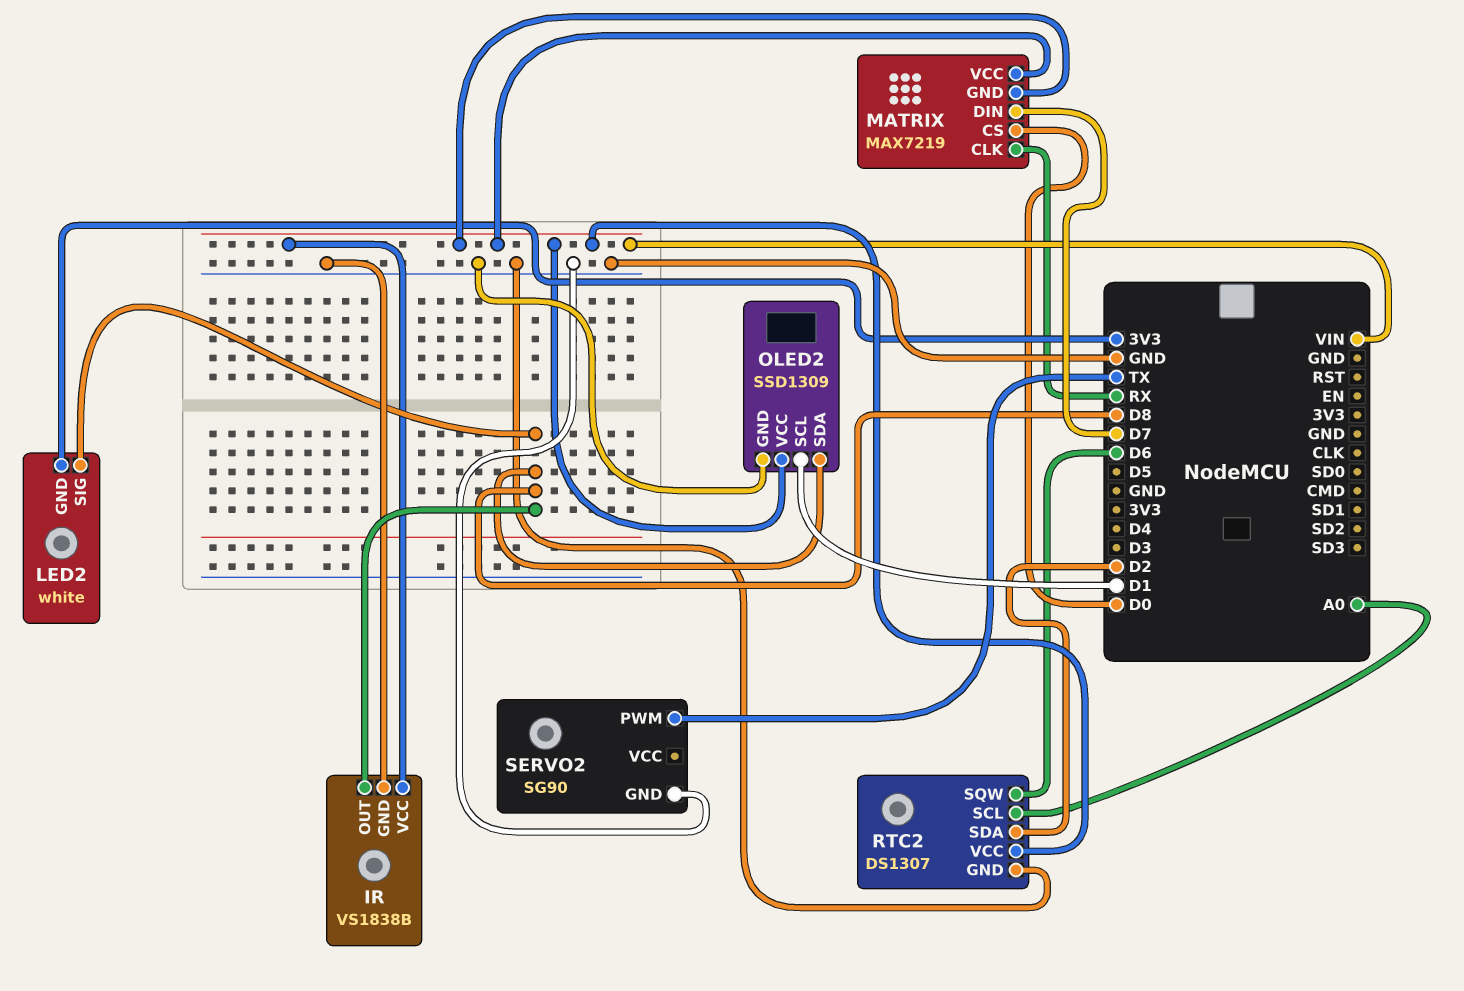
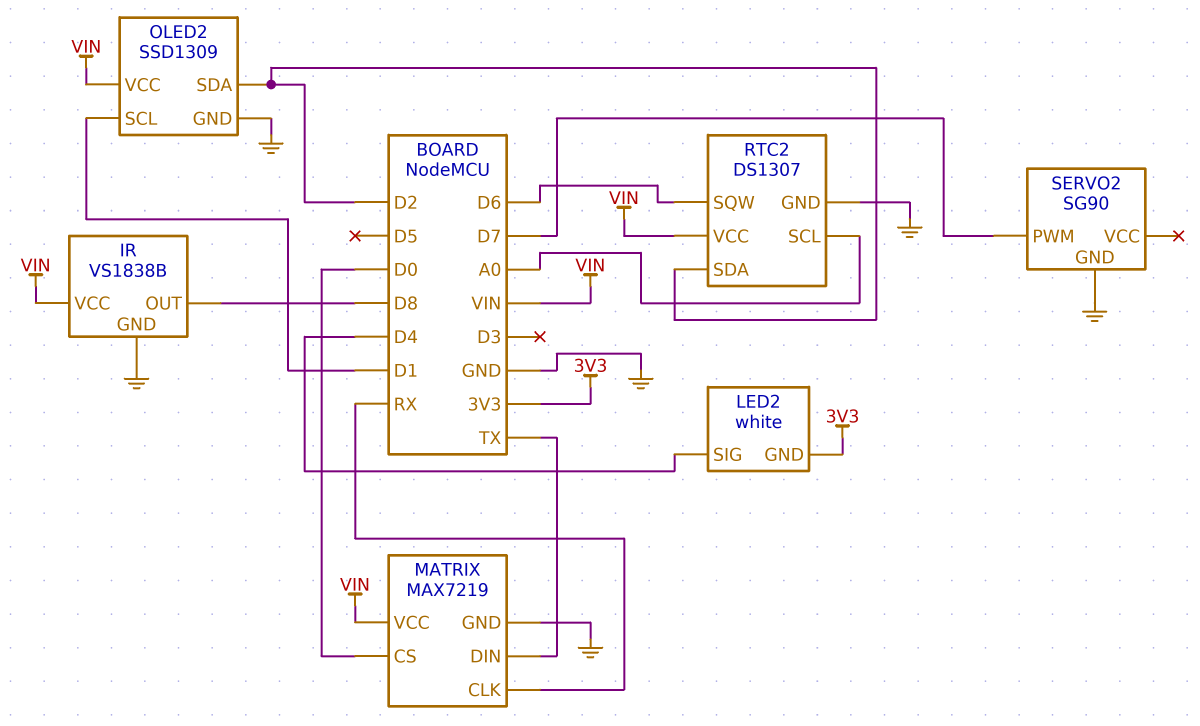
LED2 pin SIG: D8 -> D4
MATRIX pin DIN: D7 -> TX
MATRIX pin GND: VIN -> GND
OLED2 pin SDA: D8 -> D2
SERVO2 pin PWM: TX -> D7

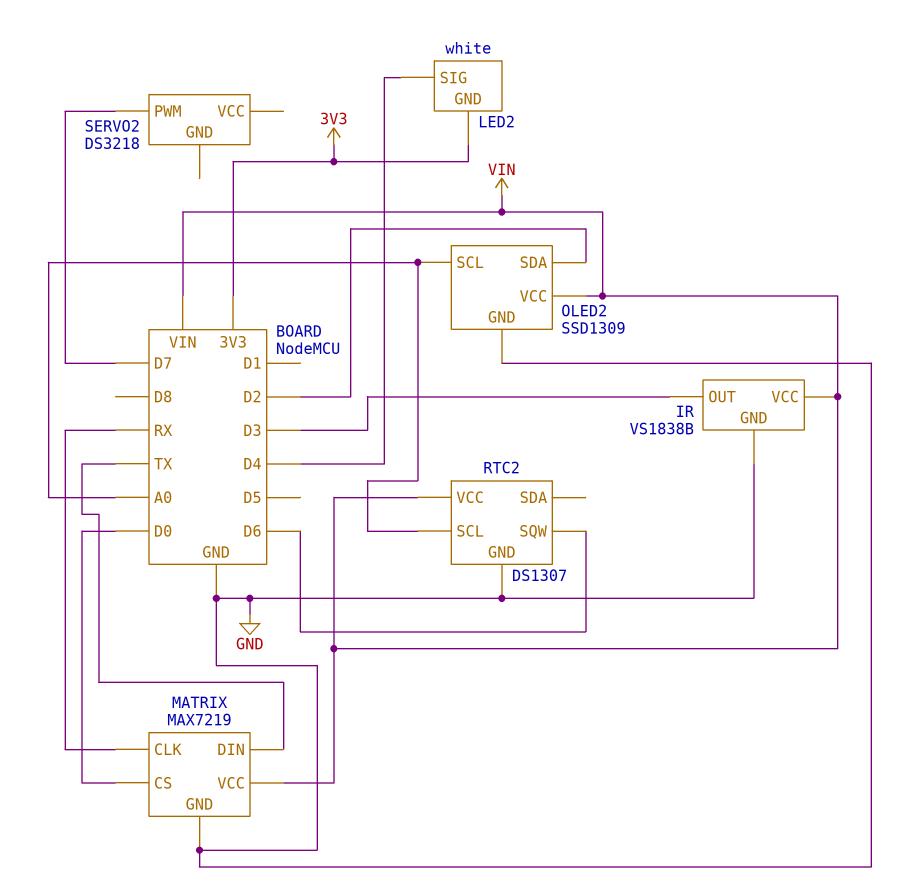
IR pin OUT: D8 -> D3
OLED2 pin SCL: D1 -> A0
RTC2 pin SDA: D2 -> none
SERVO2: SG90 -> DS3218
SERVO2 pin GND: GND -> none

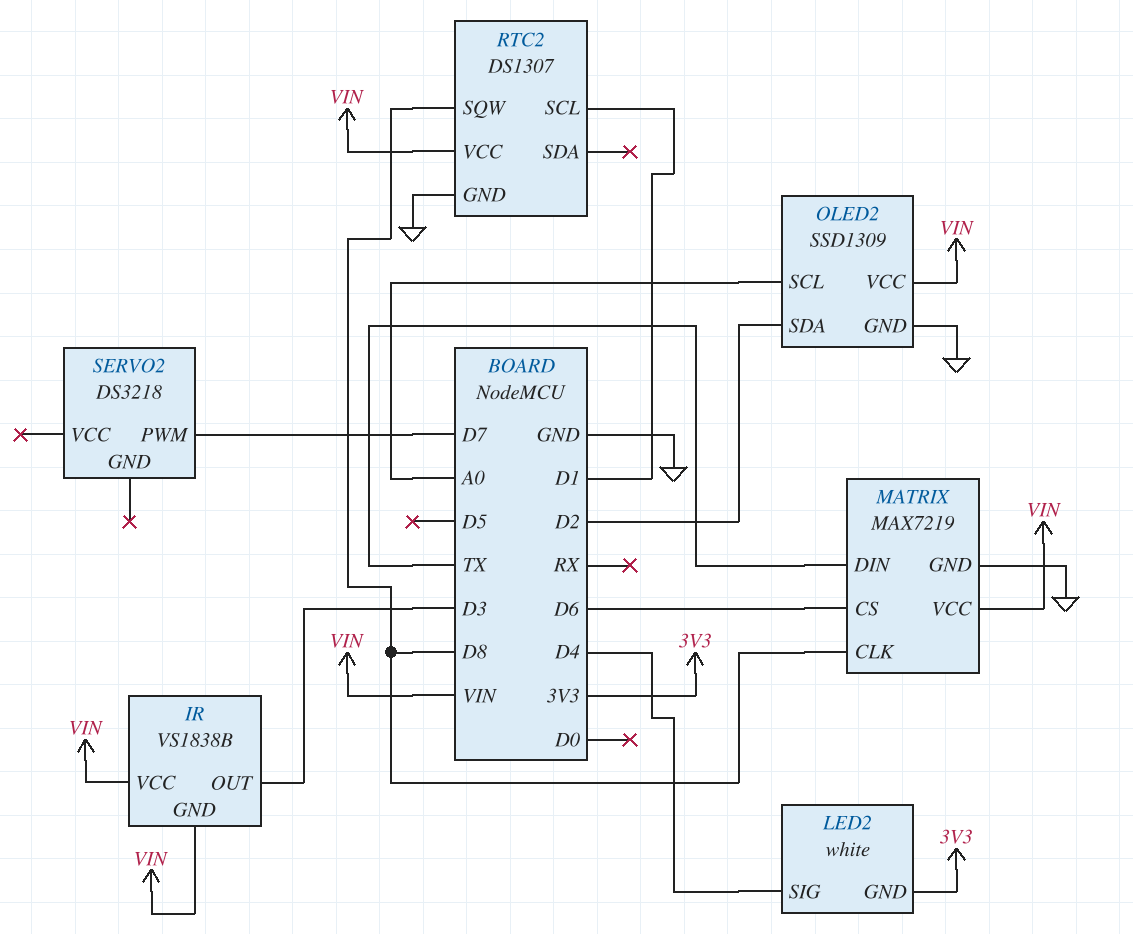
IR pin GND: GND -> VIN
MATRIX pin CLK: RX -> D8
MATRIX pin CS: D0 -> D6
RTC2 pin SCL: A0 -> D1
RTC2 pin SQW: D6 -> D8

